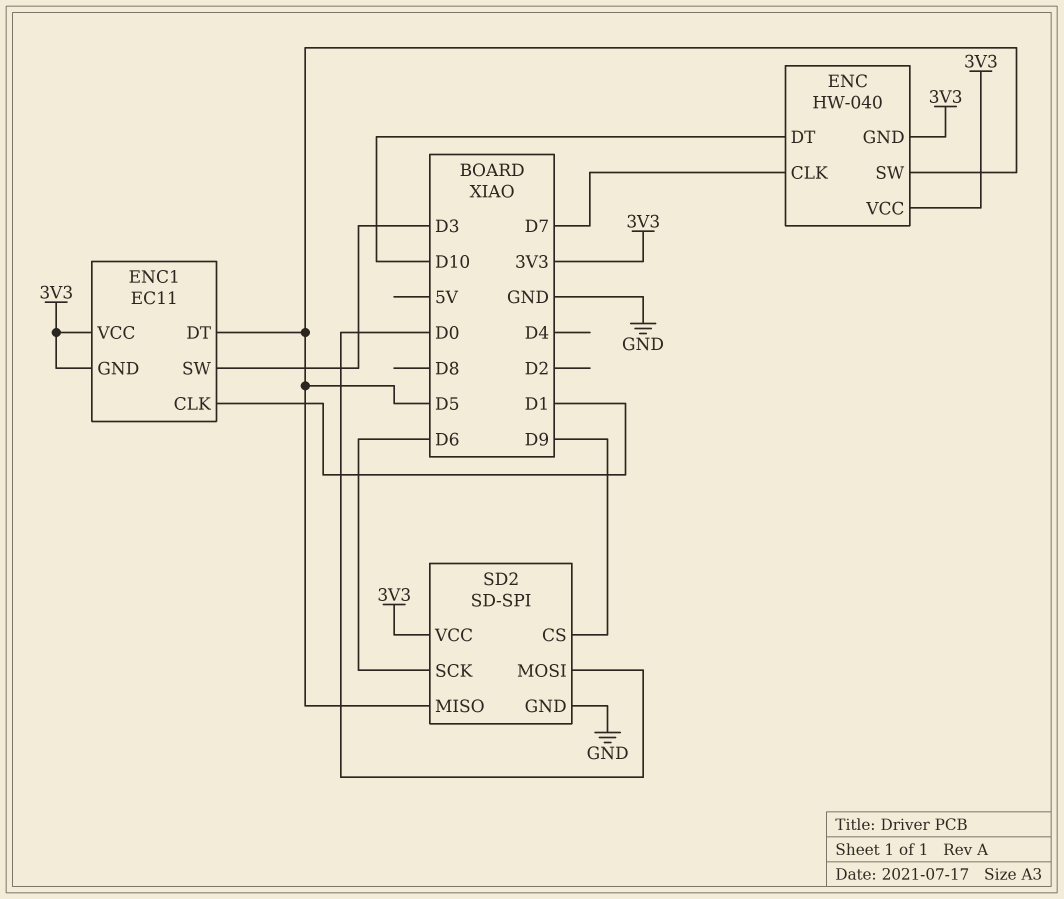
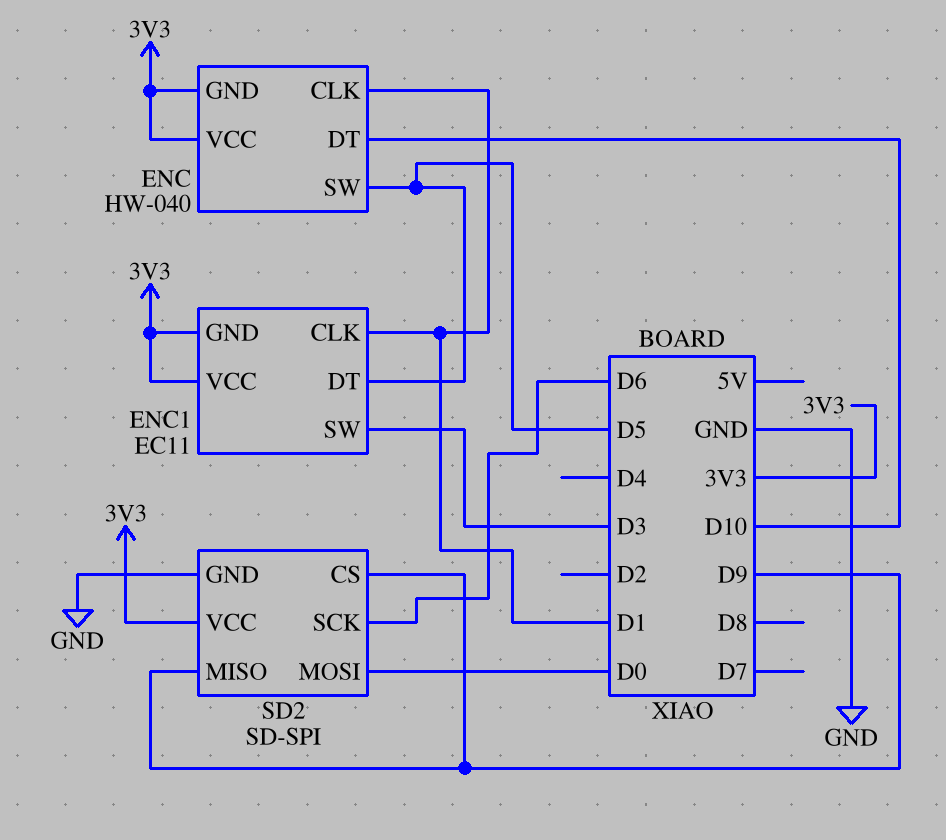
ENC pin CLK: D7 -> D1
SD2 pin MISO: D5 -> D9

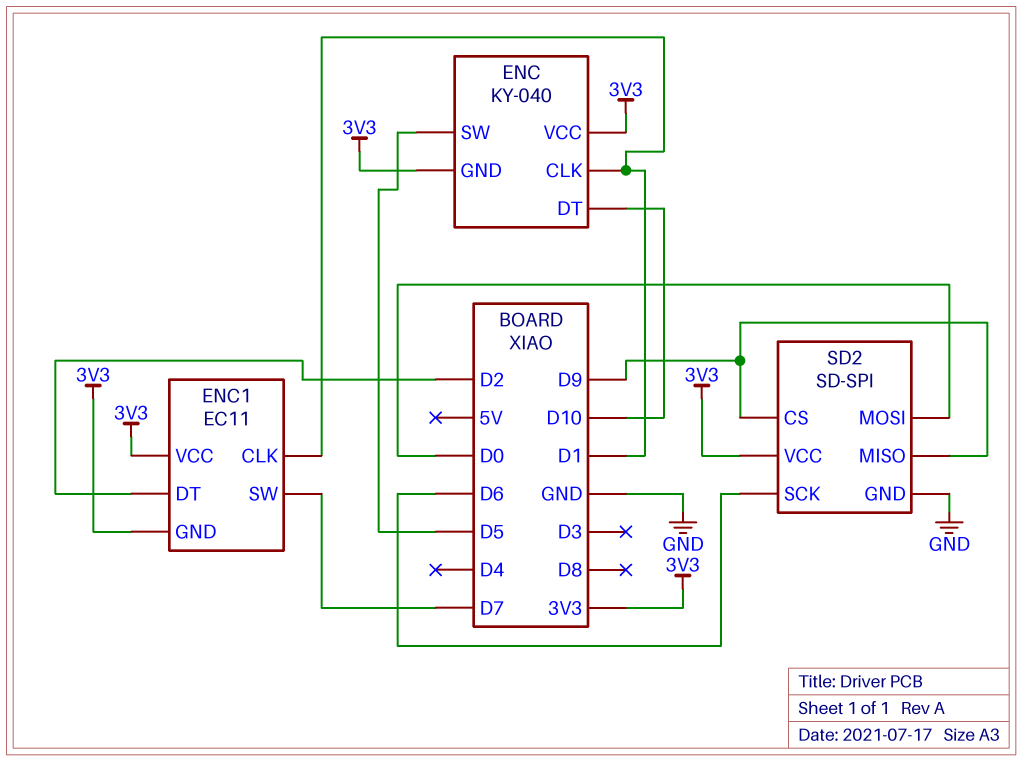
ENC: HW-040 -> KY-040
ENC1 pin DT: D5 -> D2
ENC1 pin SW: D3 -> D7

